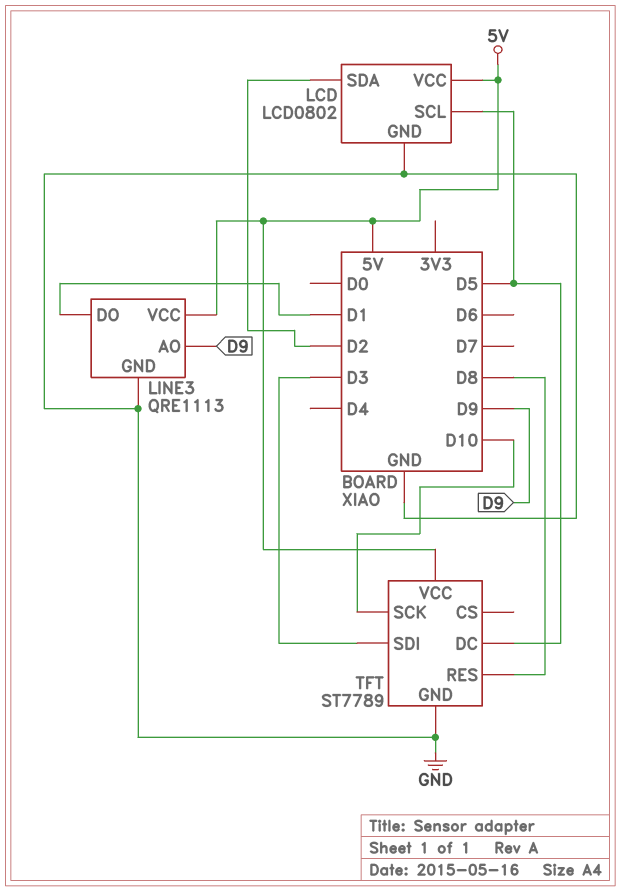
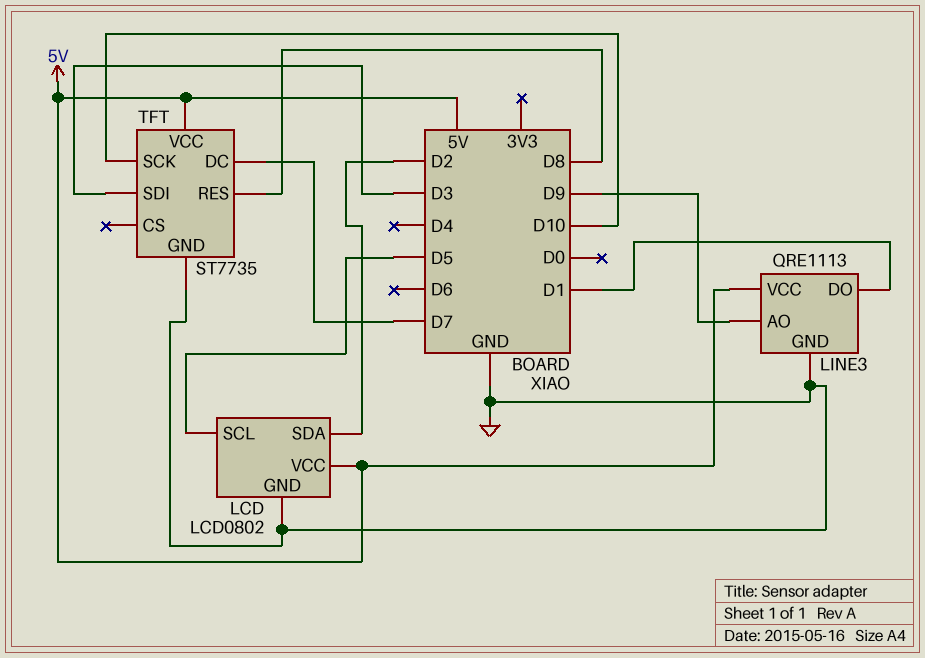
TFT: ST7789 -> ST7735
TFT pin DC: D5 -> D7

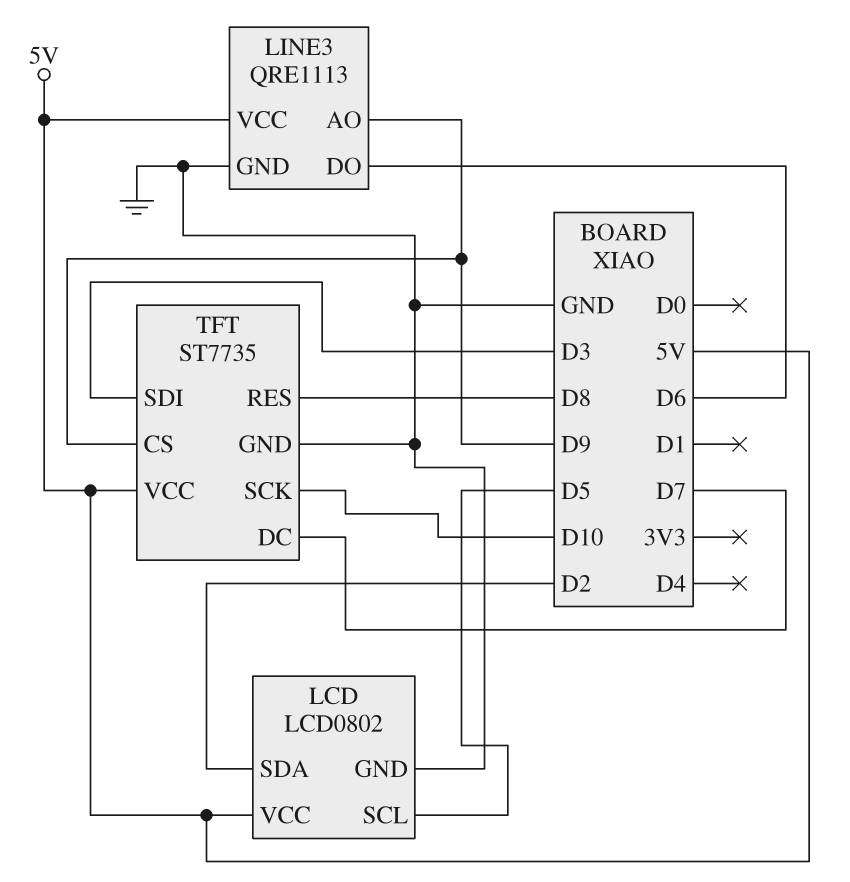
LINE3 pin DO: D1 -> D6
TFT pin CS: none -> D9

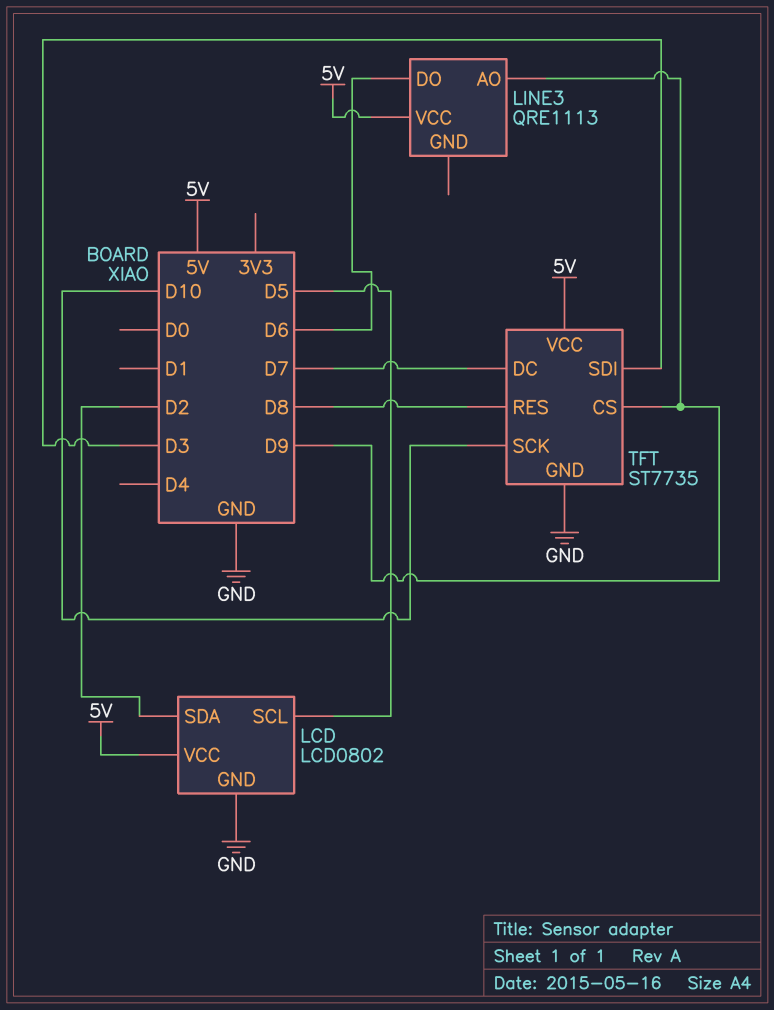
LINE3 pin GND: GND -> none

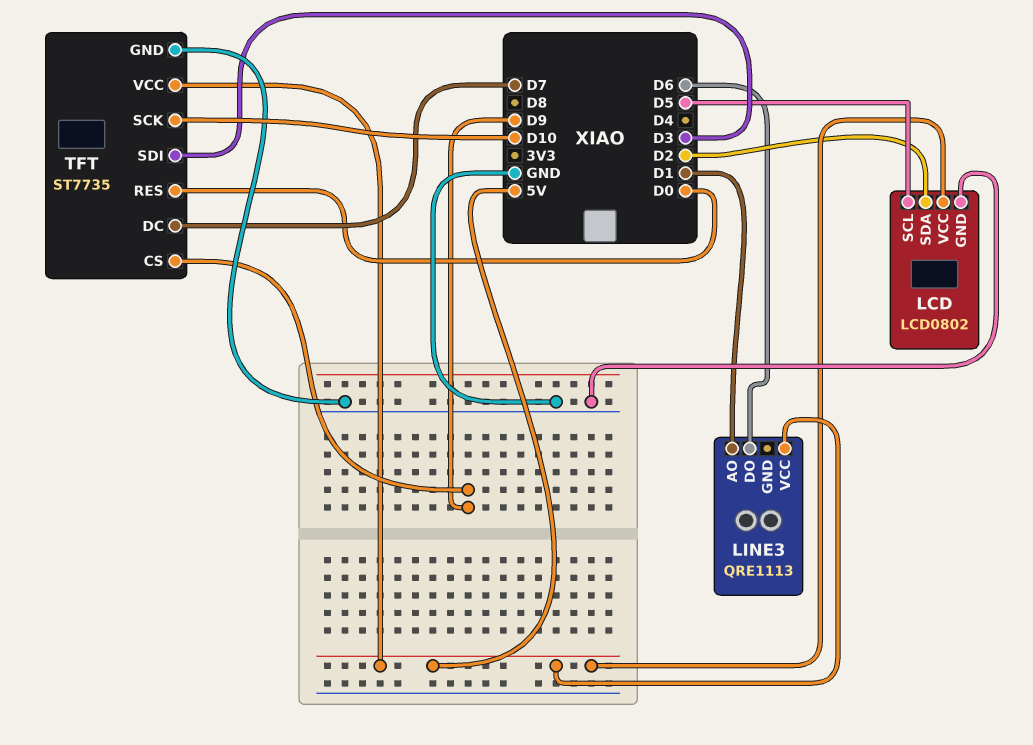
LINE3 pin AO: D9 -> D1
TFT pin RES: D8 -> D0

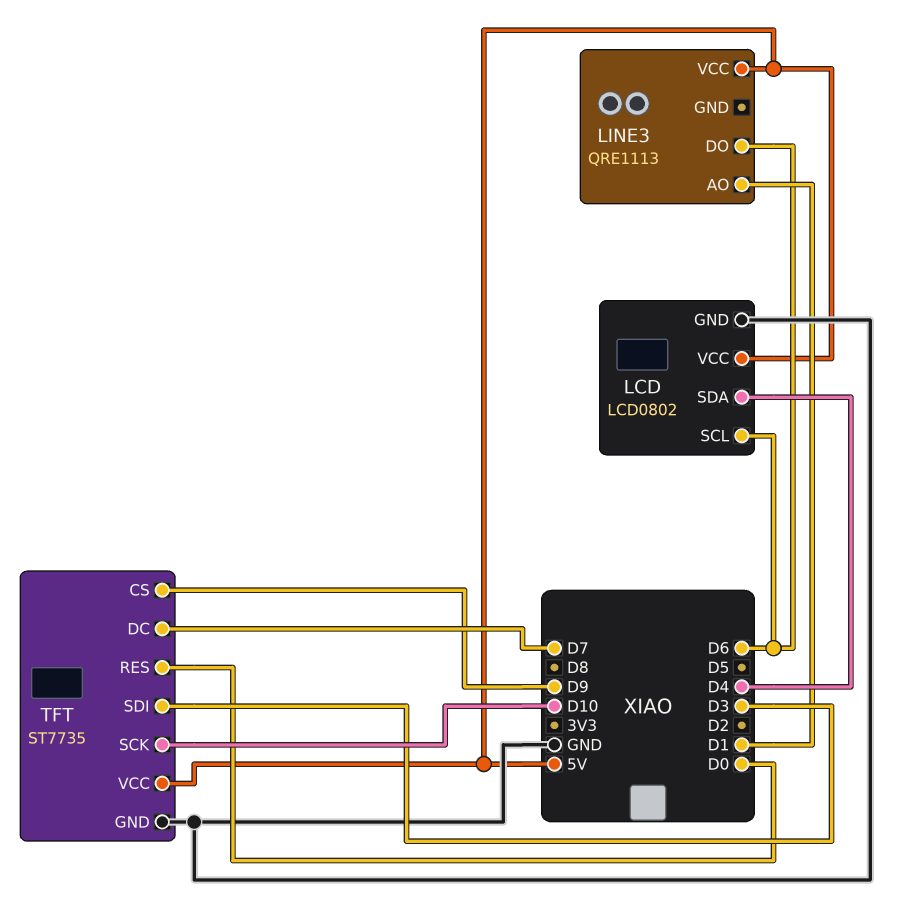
LCD pin SCL: D5 -> D6
LCD pin SDA: D2 -> D4

